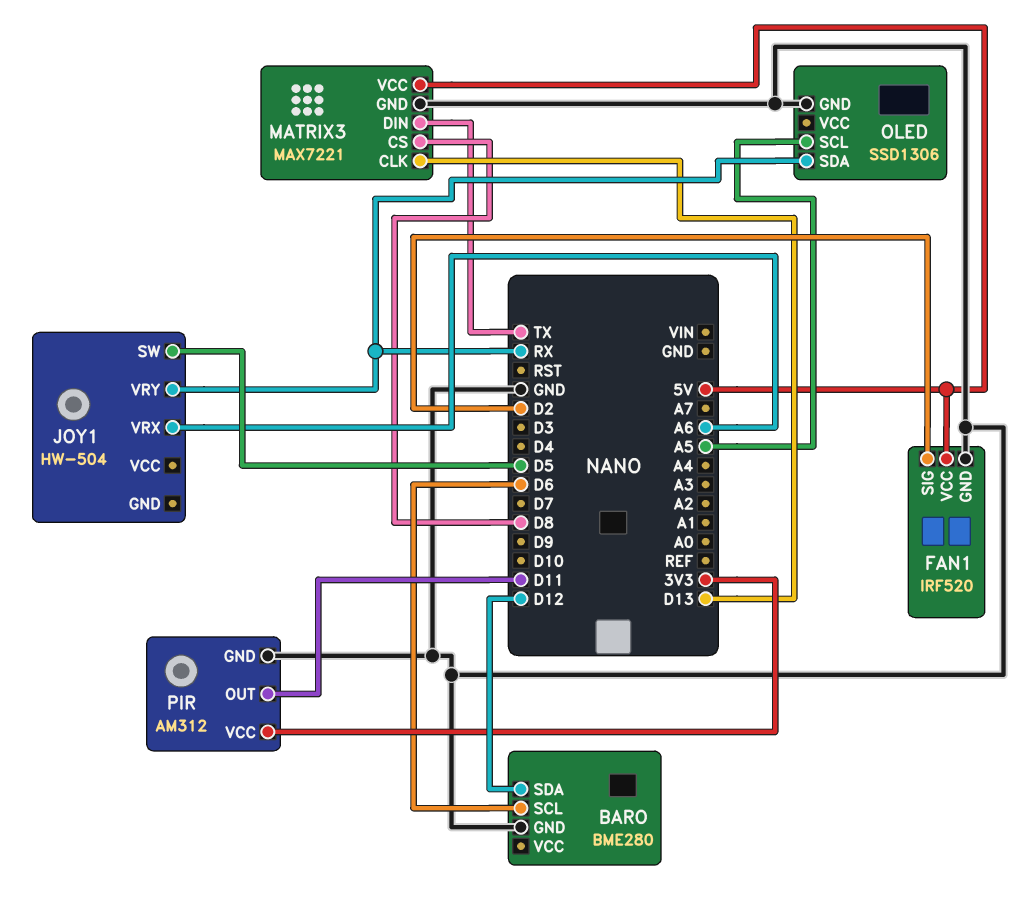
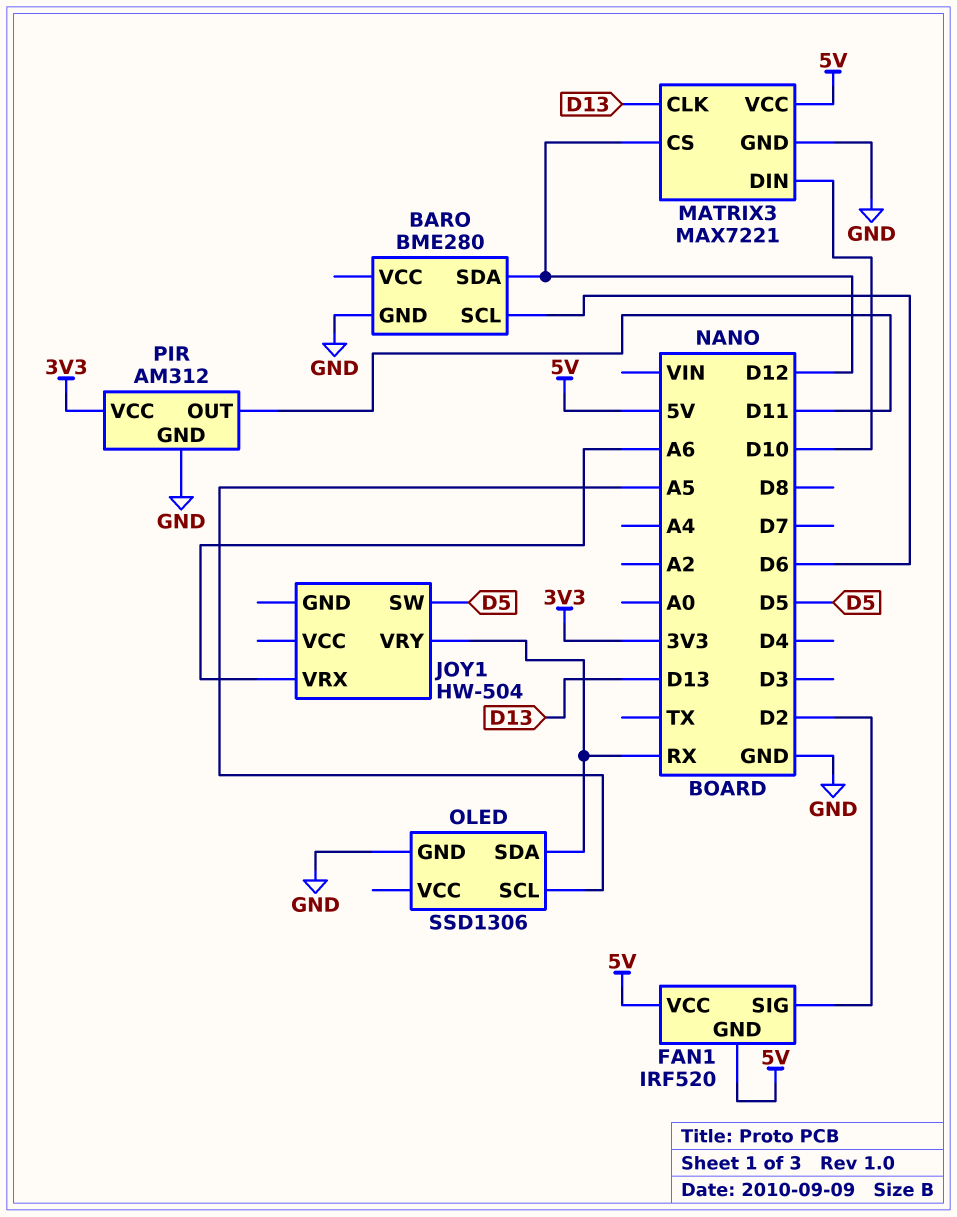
FAN1 pin GND: GND -> 5V
MATRIX3 pin CS: D8 -> D12
MATRIX3 pin DIN: TX -> D10

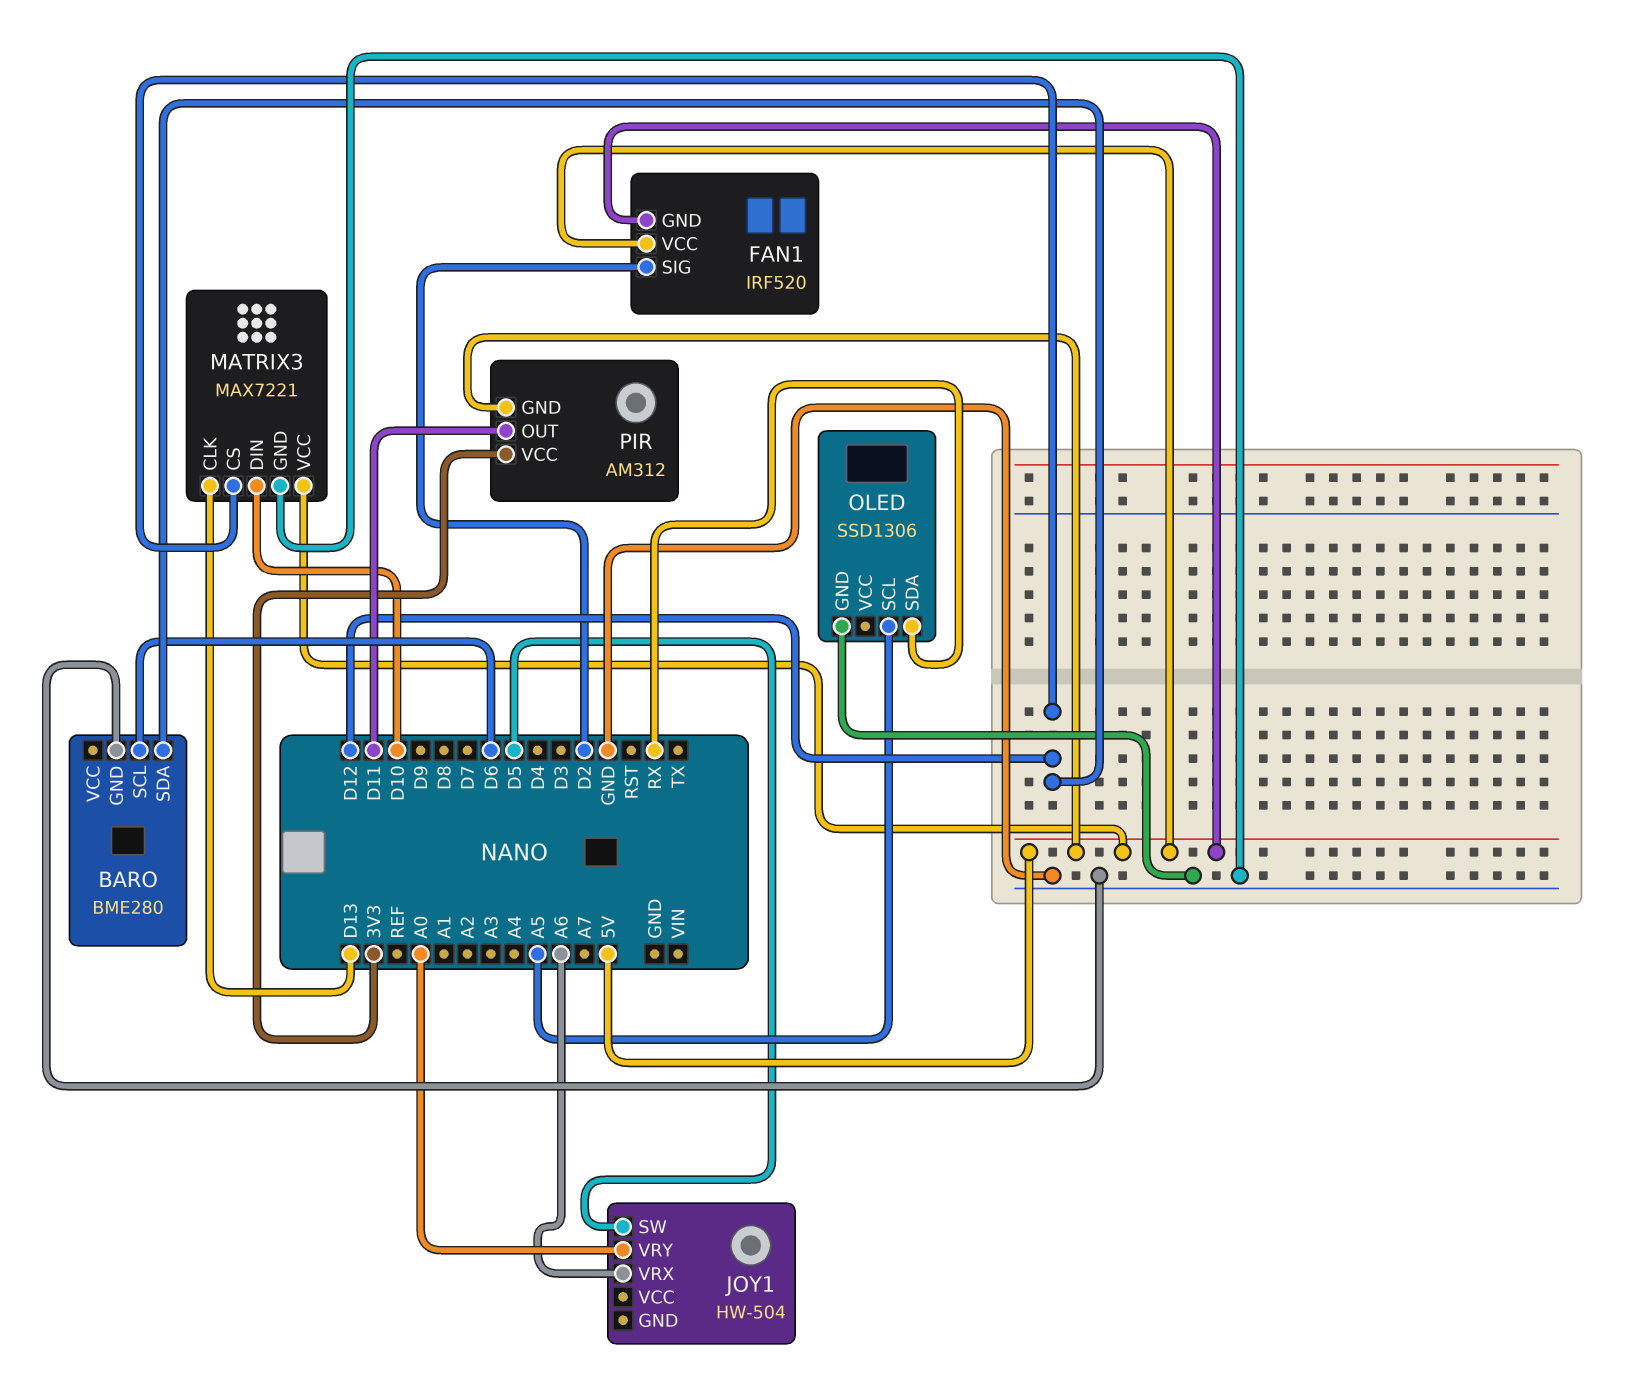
JOY1 pin VRY: RX -> A0
PIR pin GND: GND -> 5V

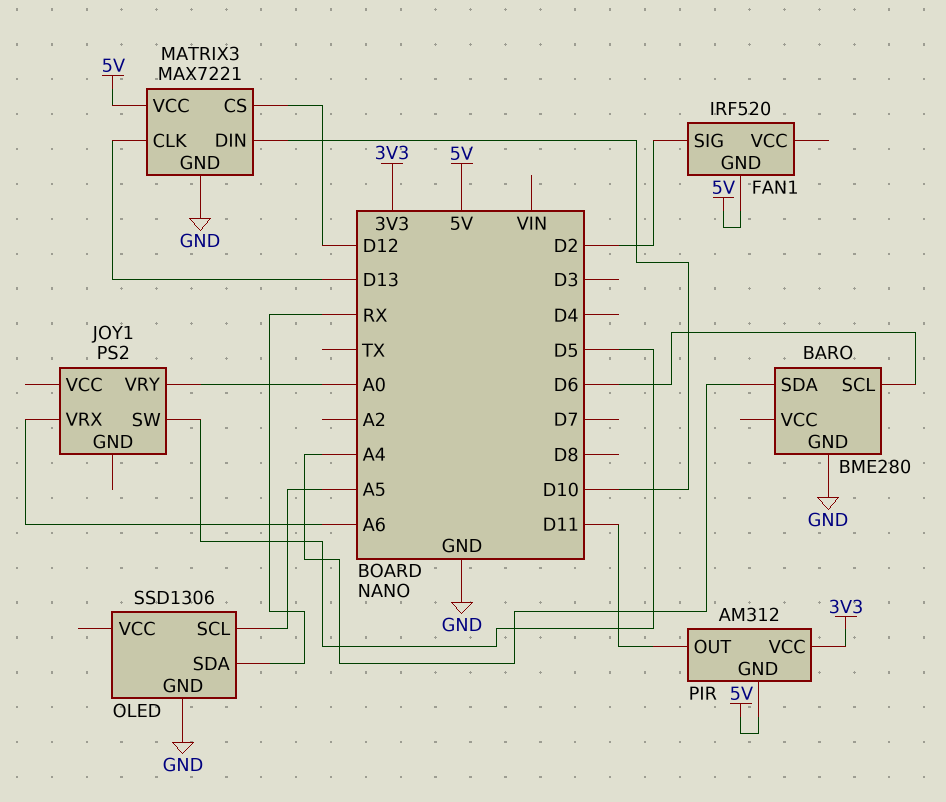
BARO pin SDA: D12 -> A4
FAN1 pin VCC: 5V -> none
JOY1: HW-504 -> PS2

